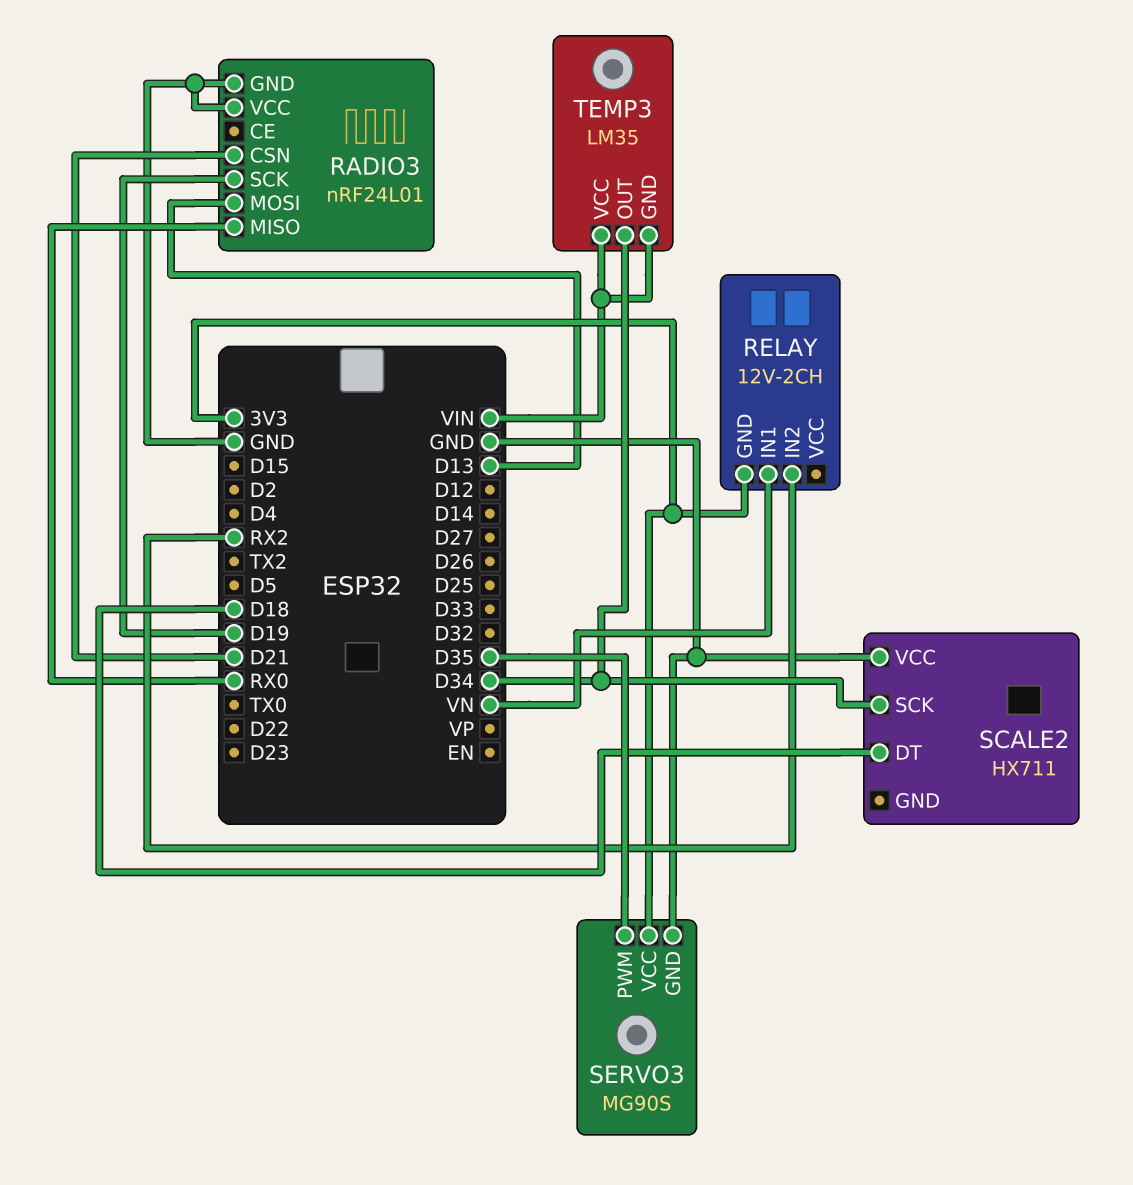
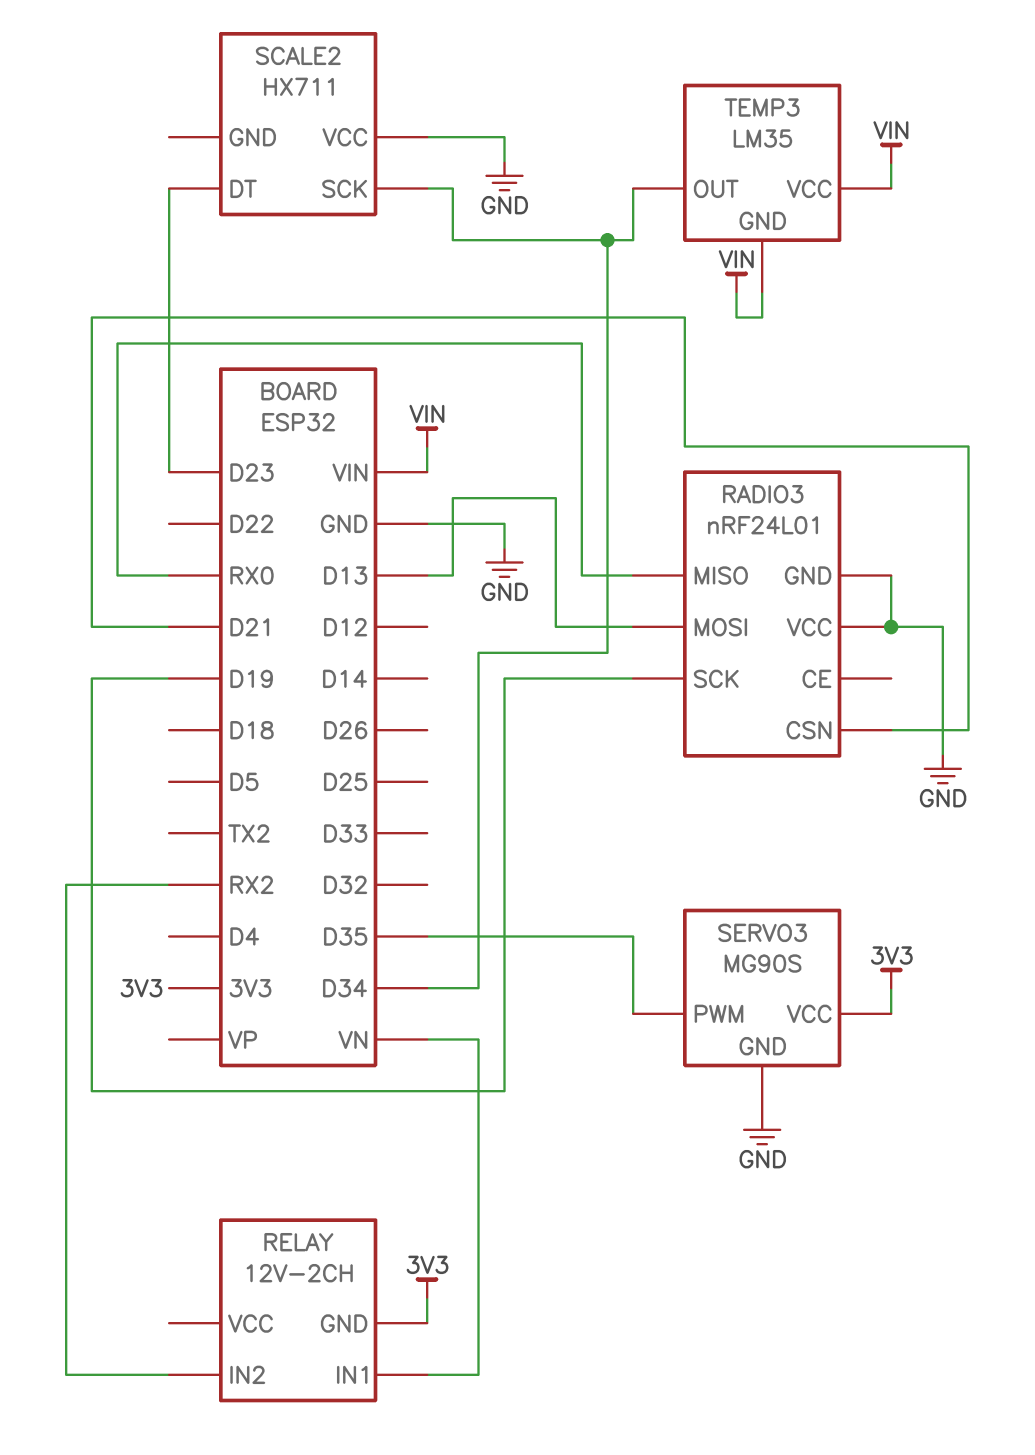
SCALE2 pin DT: D18 -> D23

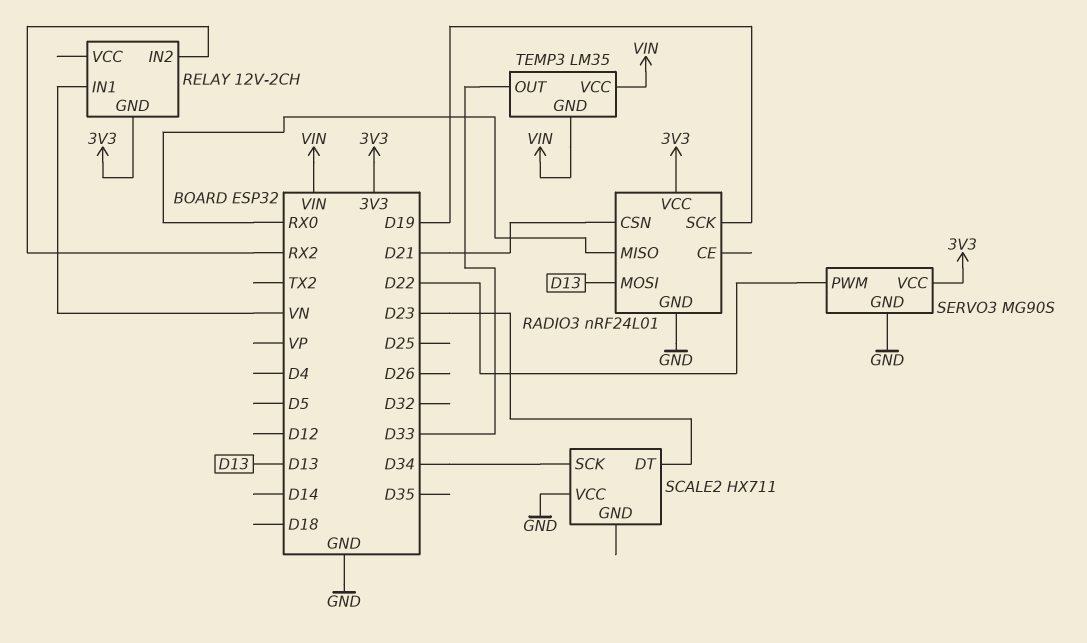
RADIO3 pin VCC: GND -> 3V3
SERVO3 pin PWM: D35 -> D22
TEMP3 pin OUT: D34 -> D33

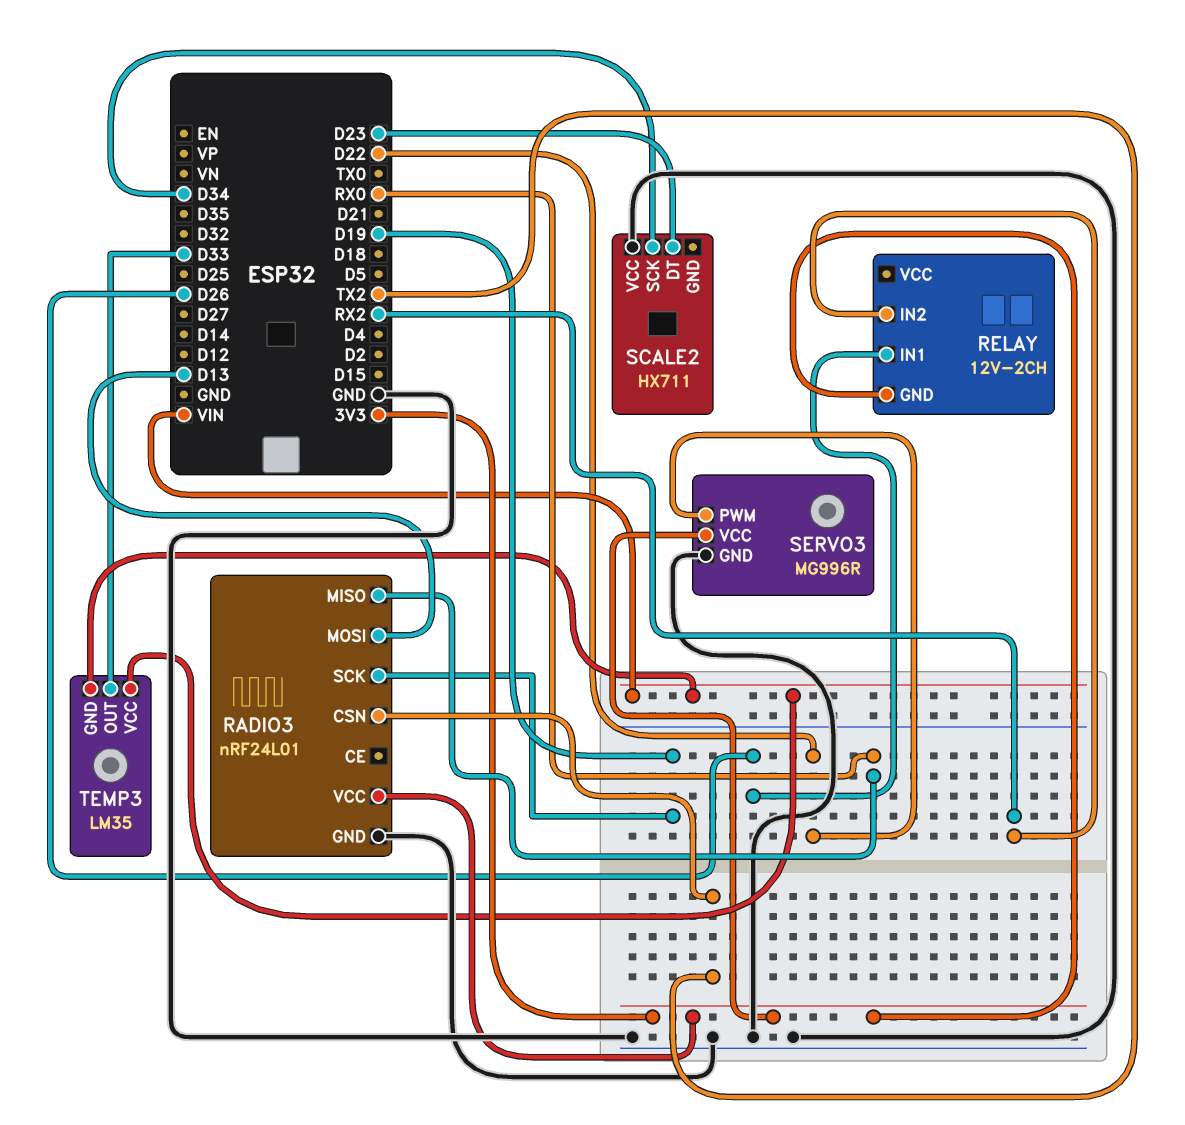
RADIO3 pin CSN: D21 -> TX2
RELAY pin IN1: VN -> D26
SERVO3: MG90S -> MG996R

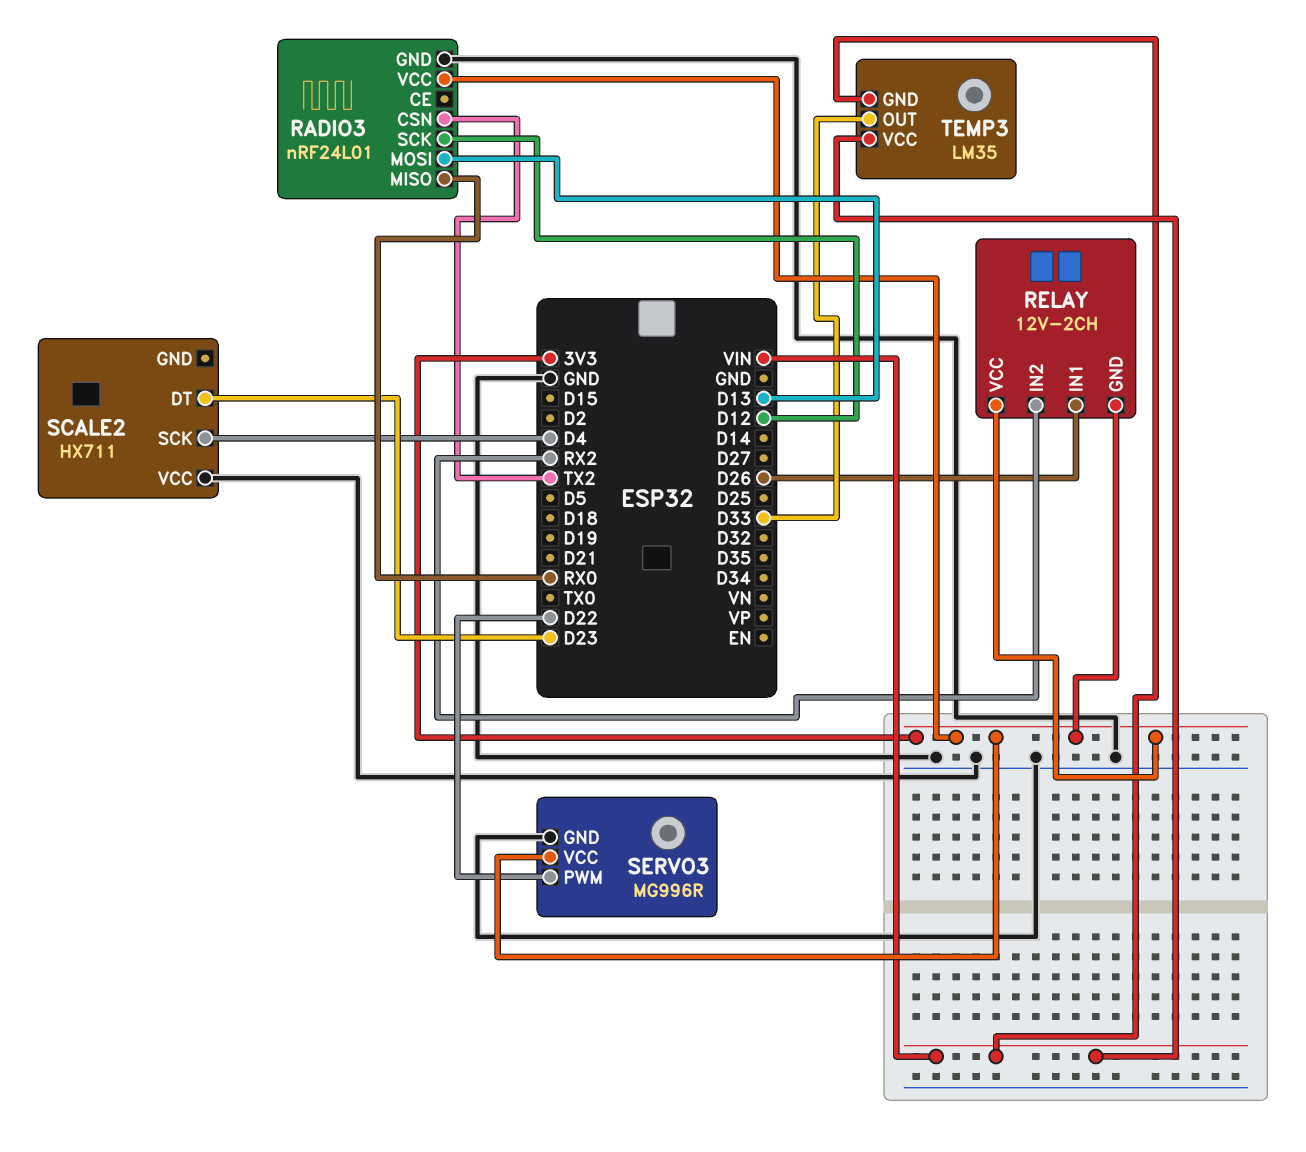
RADIO3 pin SCK: D19 -> D12
RELAY pin VCC: none -> 3V3
SCALE2 pin SCK: D34 -> D4

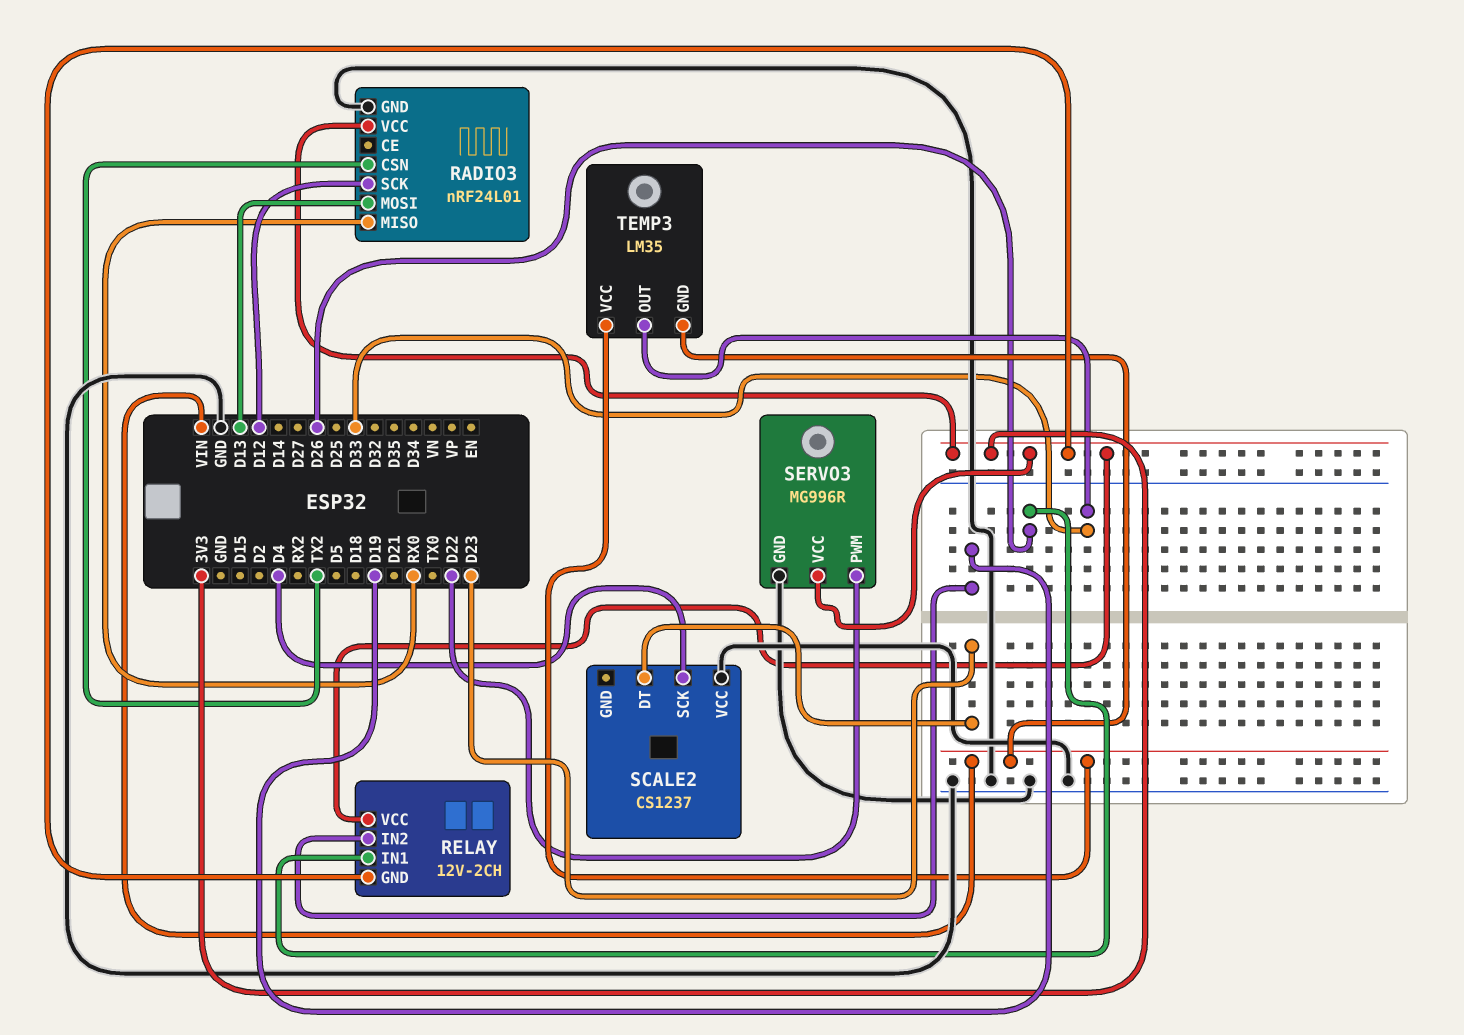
RELAY pin IN2: RX2 -> D19
SCALE2: HX711 -> CS1237

